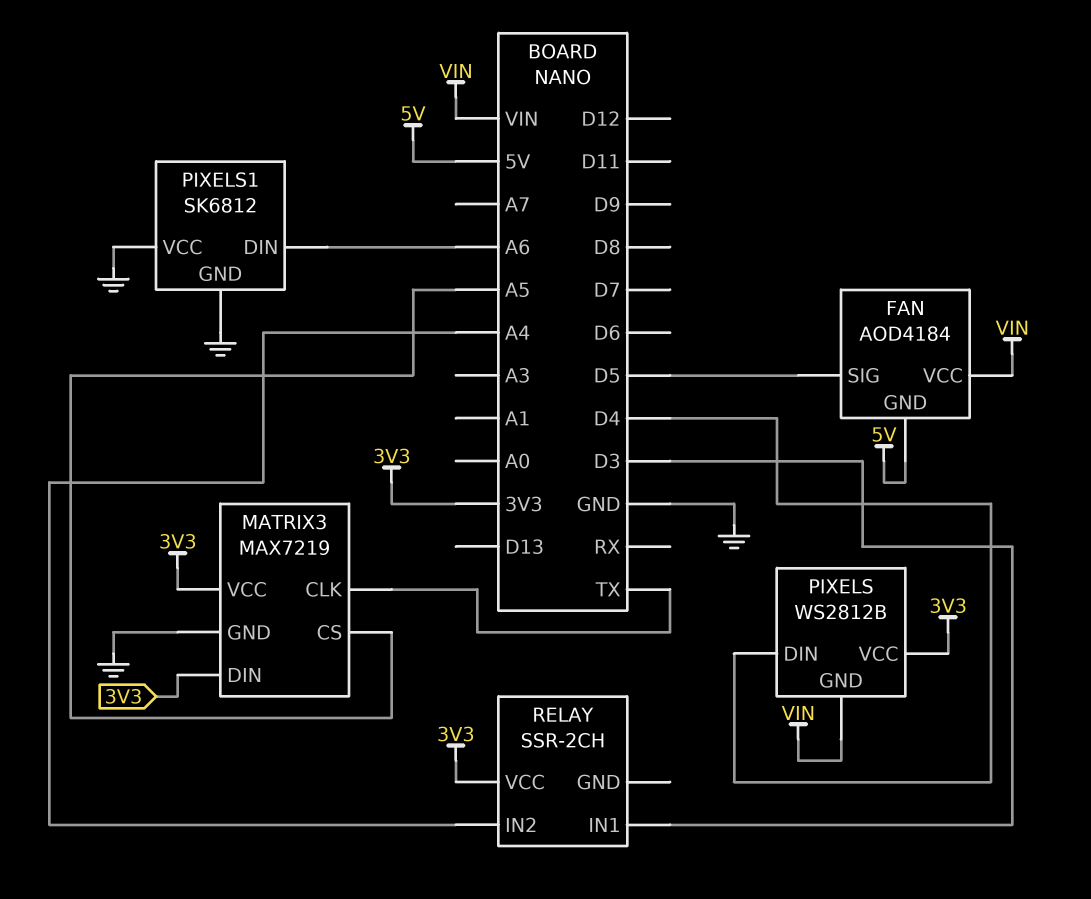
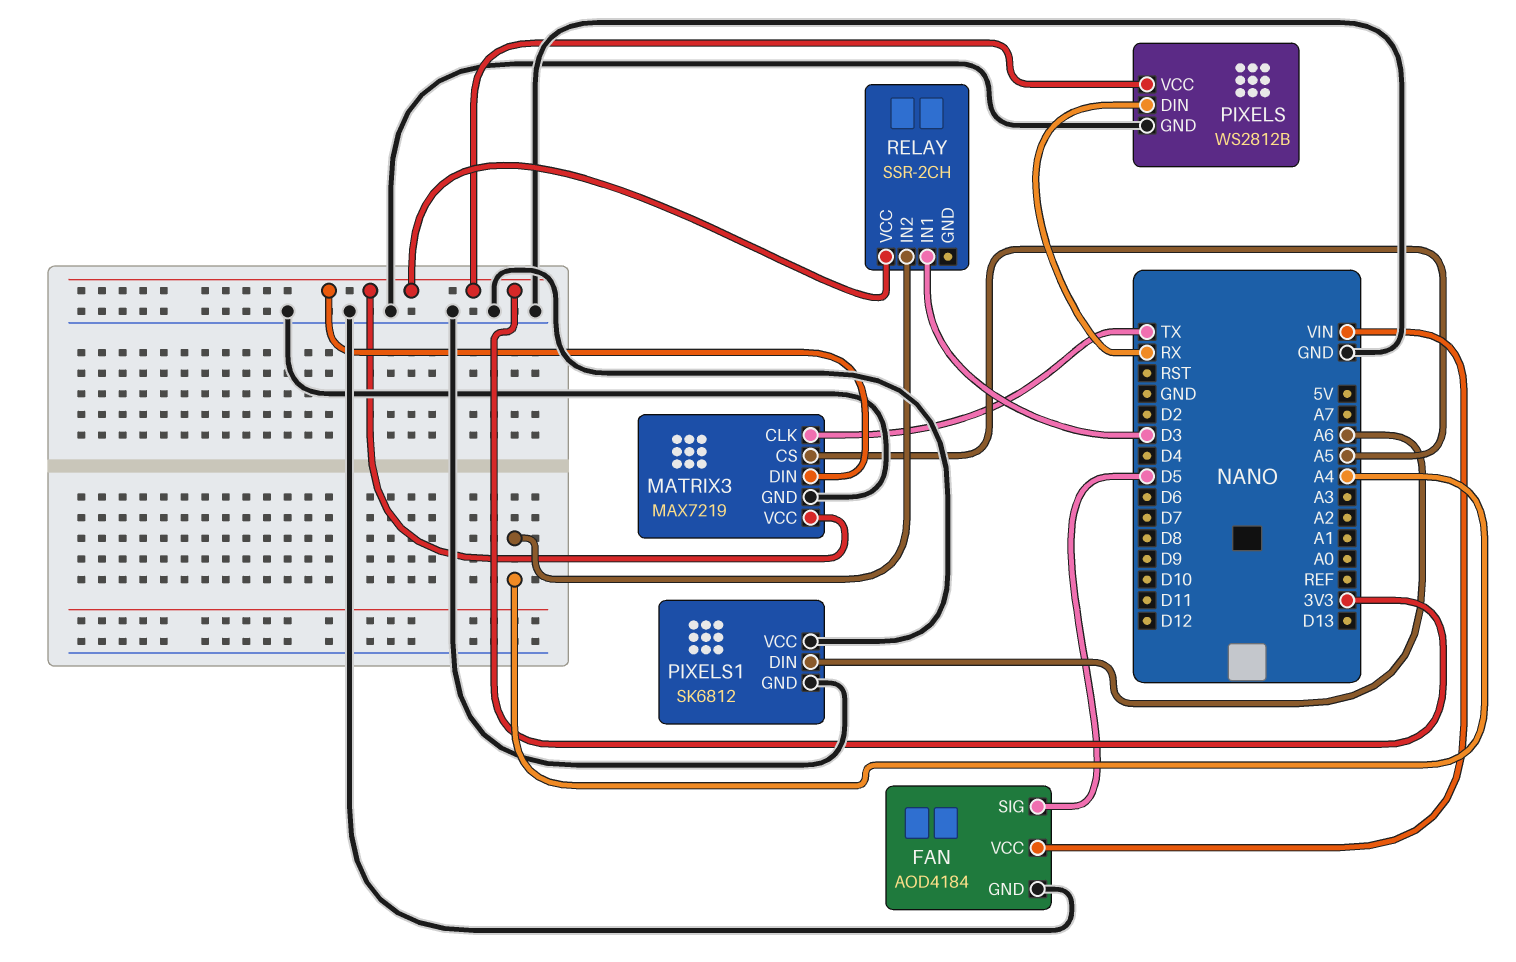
FAN pin GND: 5V -> GND
PIXELS pin DIN: D4 -> RX
PIXELS pin GND: VIN -> GND

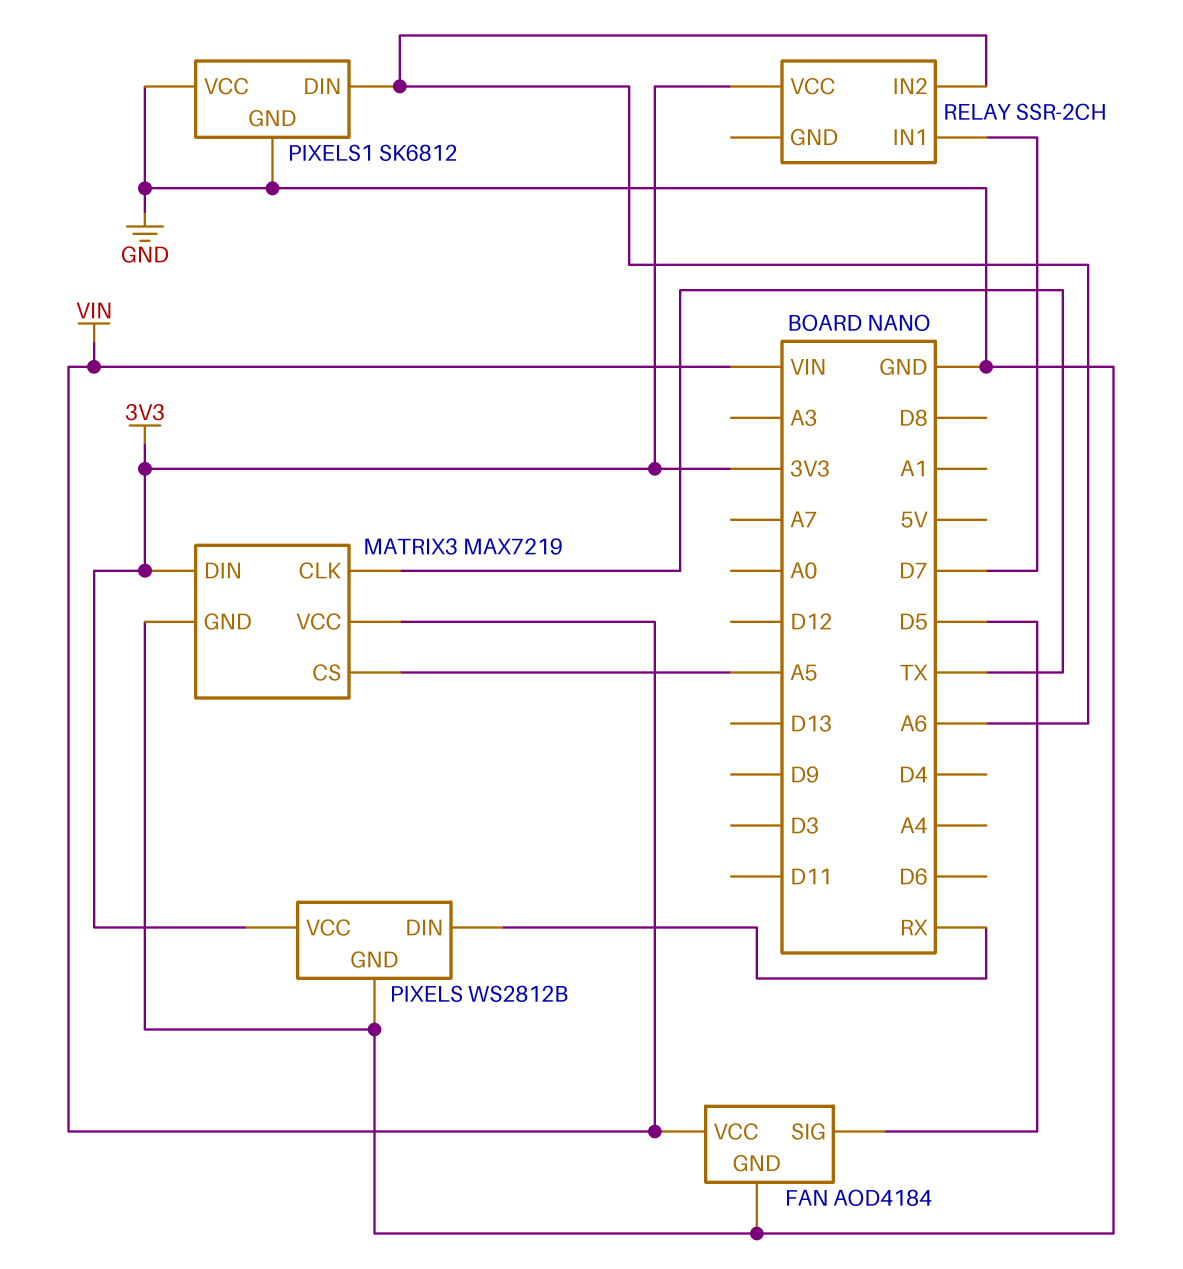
MATRIX3 pin VCC: 3V3 -> VIN
RELAY pin IN1: D3 -> D7
RELAY pin IN2: A4 -> A6

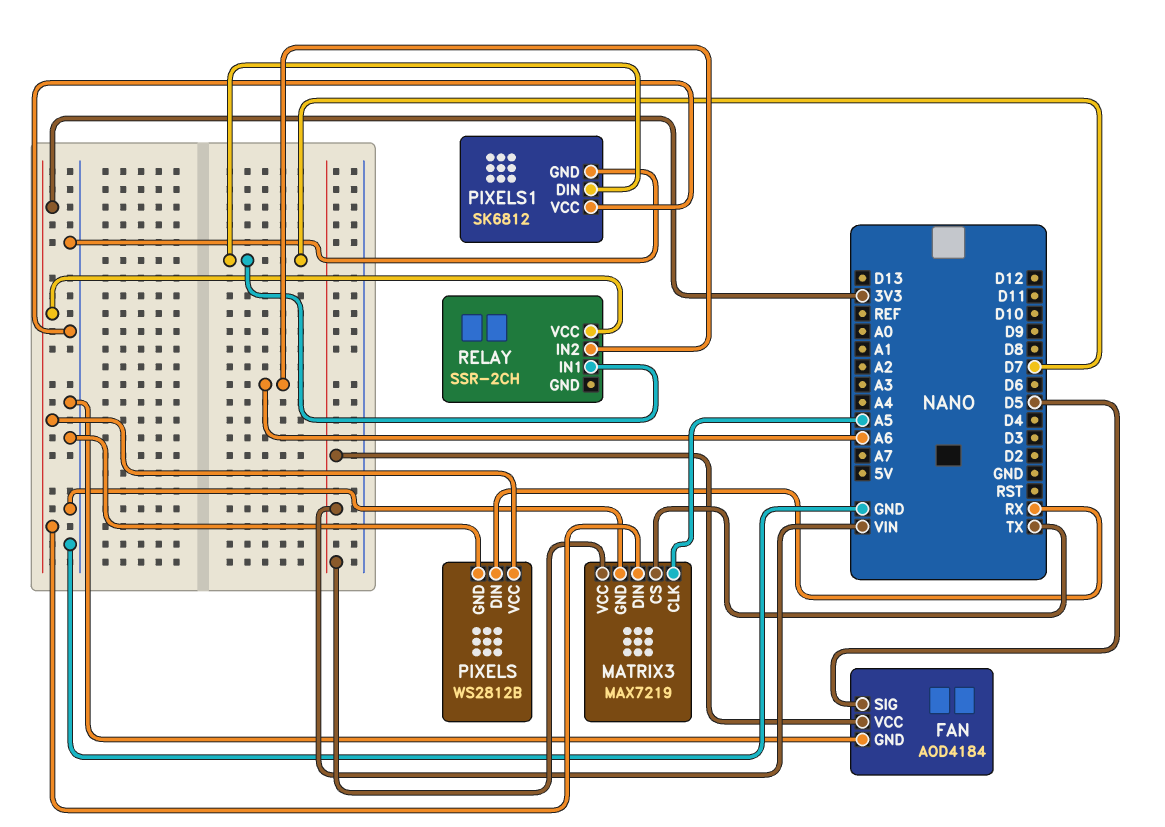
MATRIX3 pin CLK: TX -> A5
MATRIX3 pin CS: A5 -> TX
PIXELS1 pin DIN: A6 -> D7

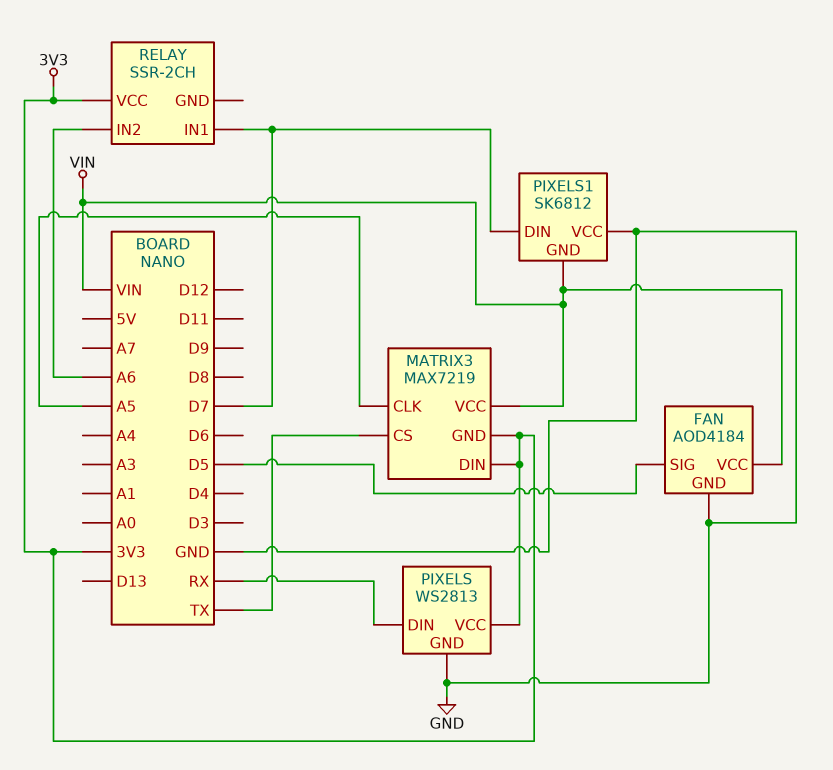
MATRIX3 pin GND: GND -> 3V3
PIXELS: WS2812B -> WS2813
PIXELS1 pin GND: GND -> VIN

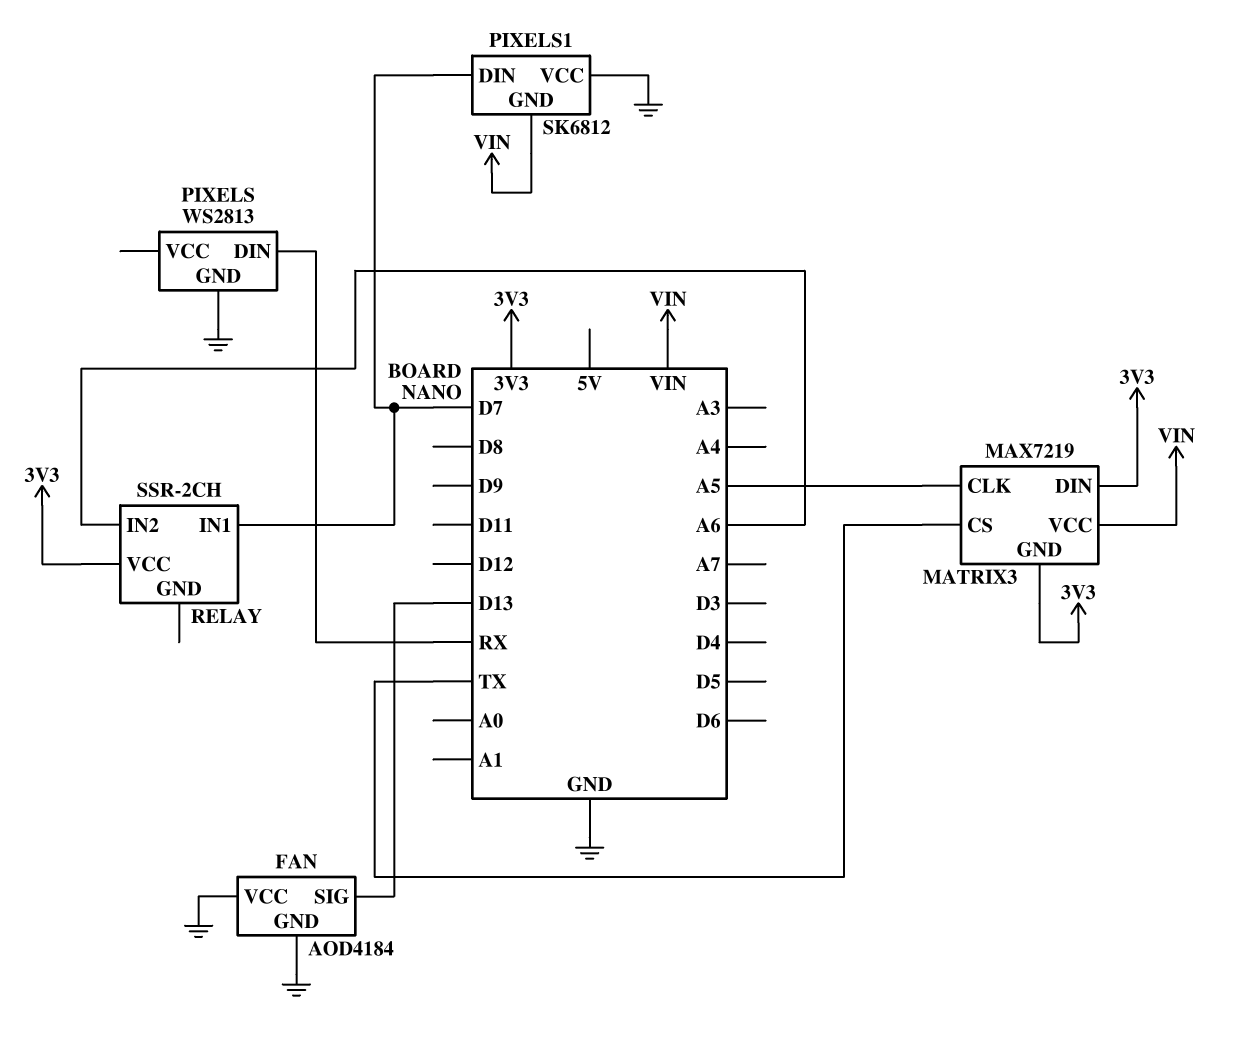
FAN pin SIG: D5 -> D13
FAN pin VCC: VIN -> GND
PIXELS pin VCC: 3V3 -> none

